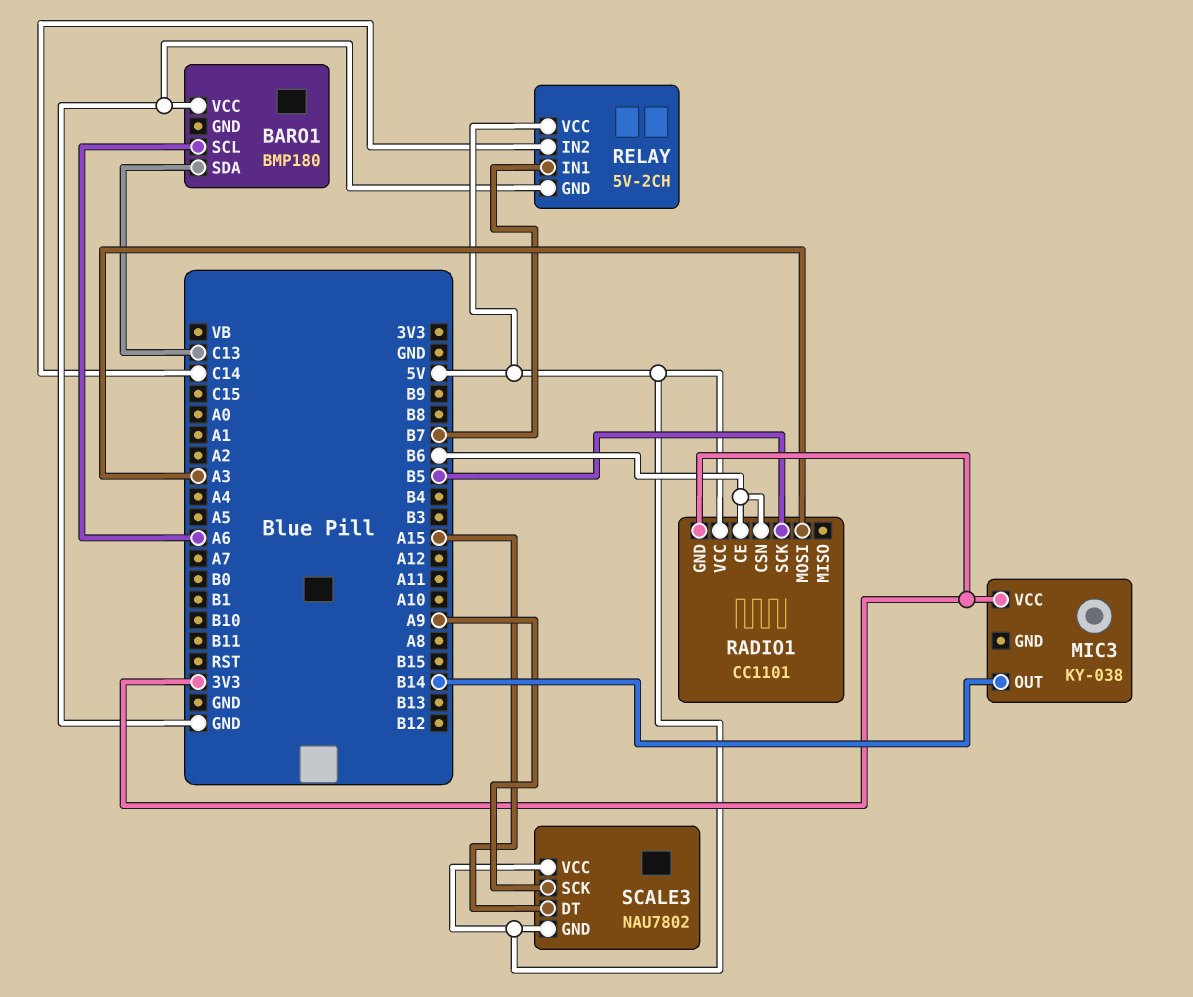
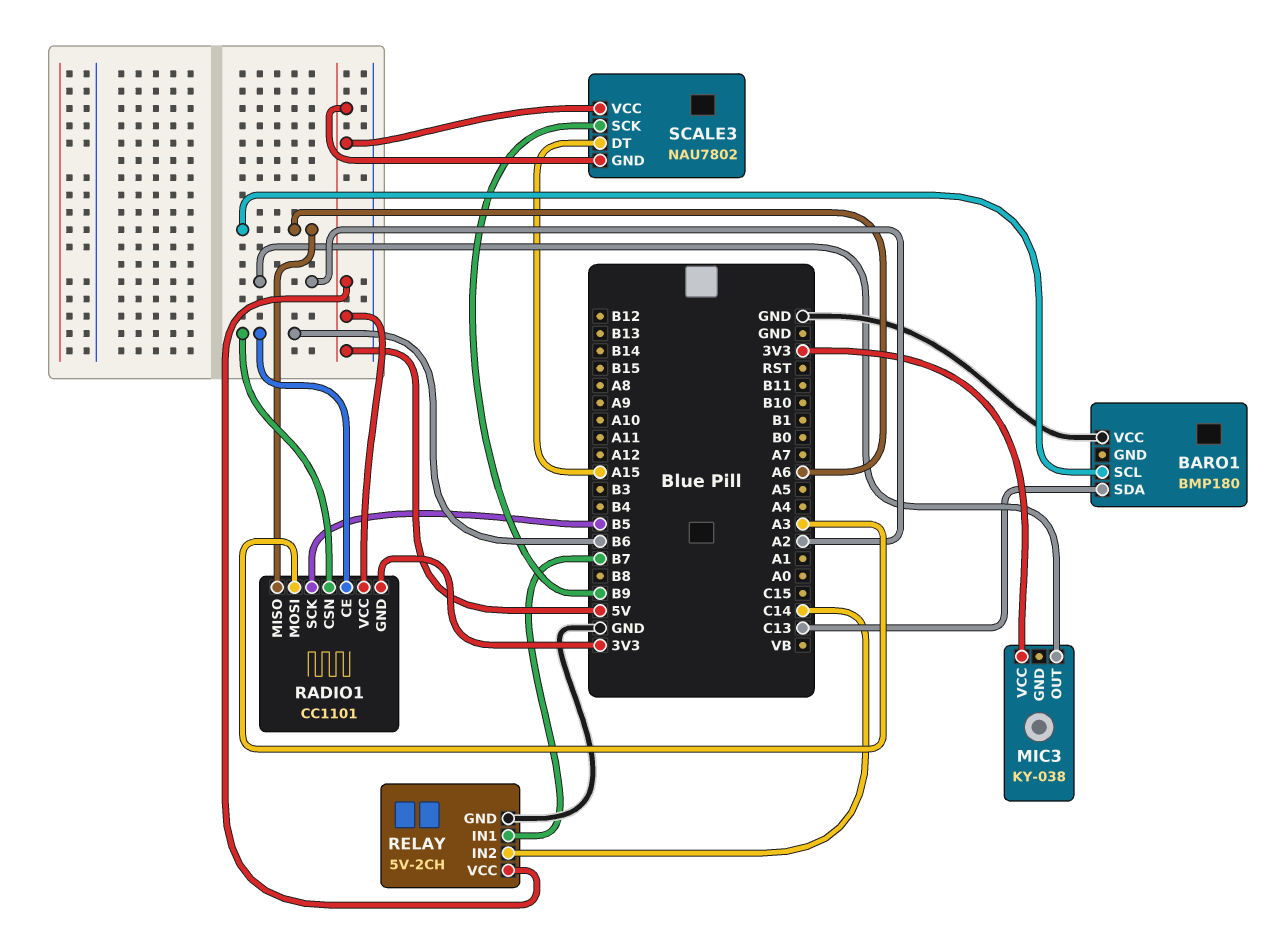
MIC3 pin OUT: B14 -> A2
RADIO1 pin MISO: none -> A6
SCALE3 pin SCK: A9 -> B9

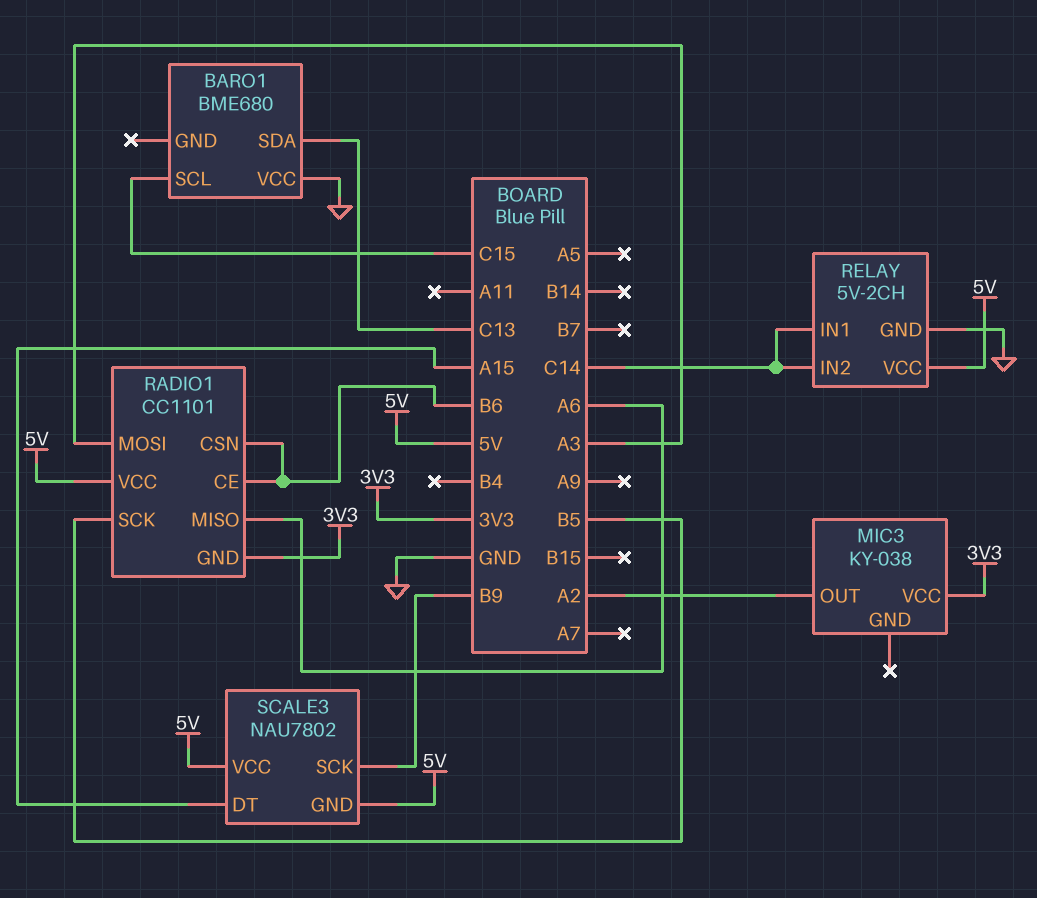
BARO1: BMP180 -> BME680
BARO1 pin SCL: A6 -> C15
RELAY pin IN1: B7 -> C14

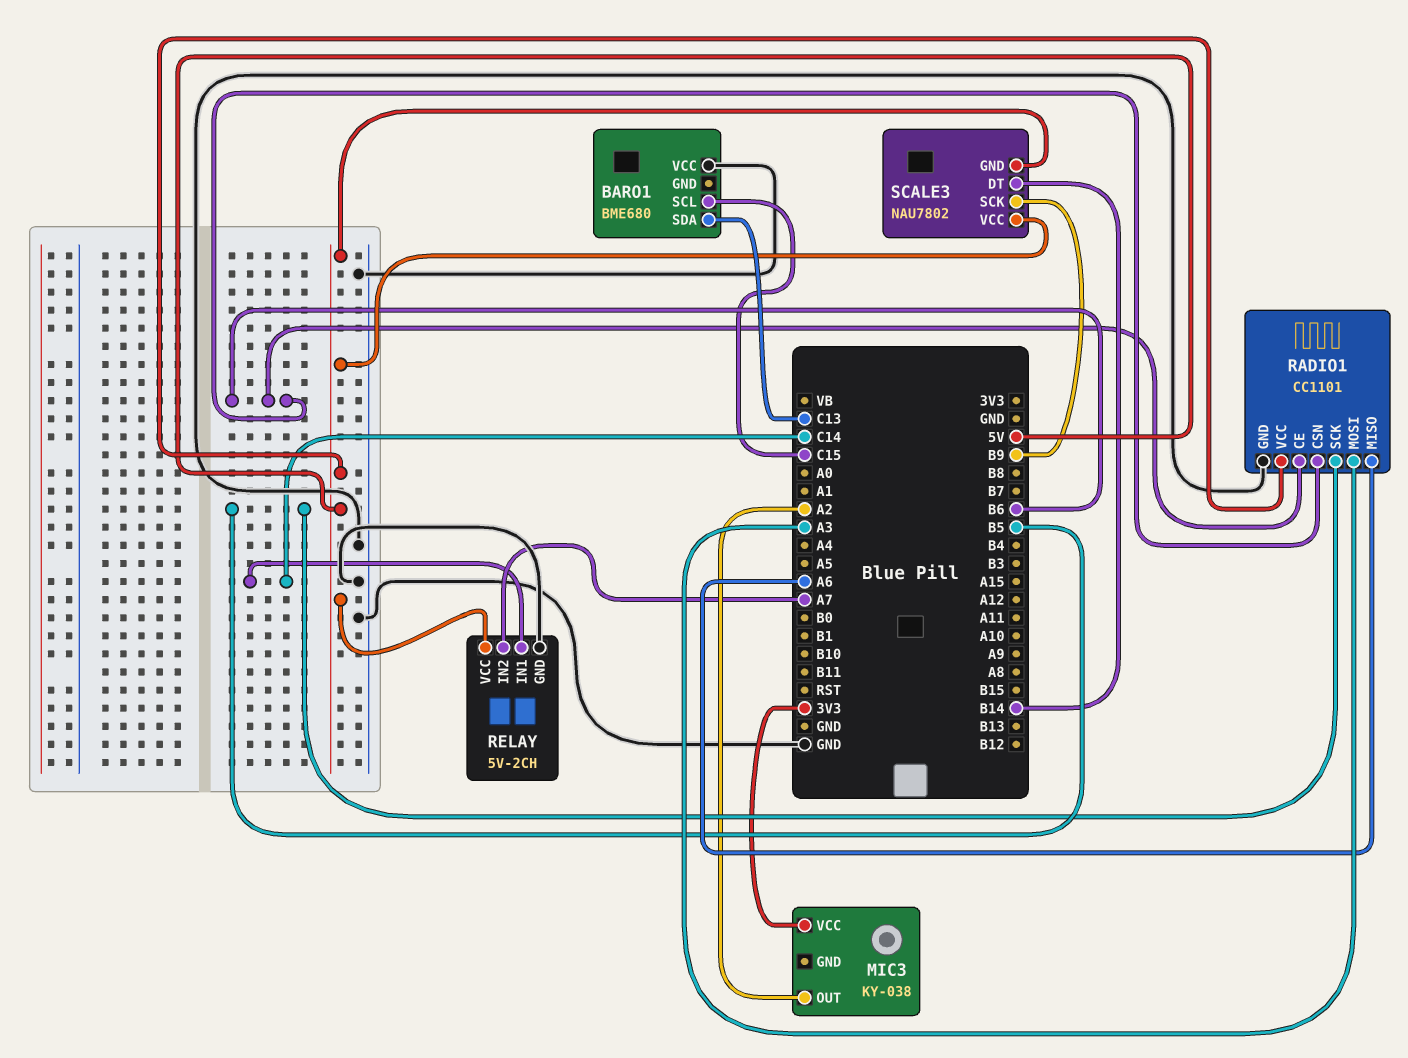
RADIO1 pin GND: 3V3 -> GND
RELAY pin IN2: C14 -> A7
SCALE3 pin DT: A15 -> B14

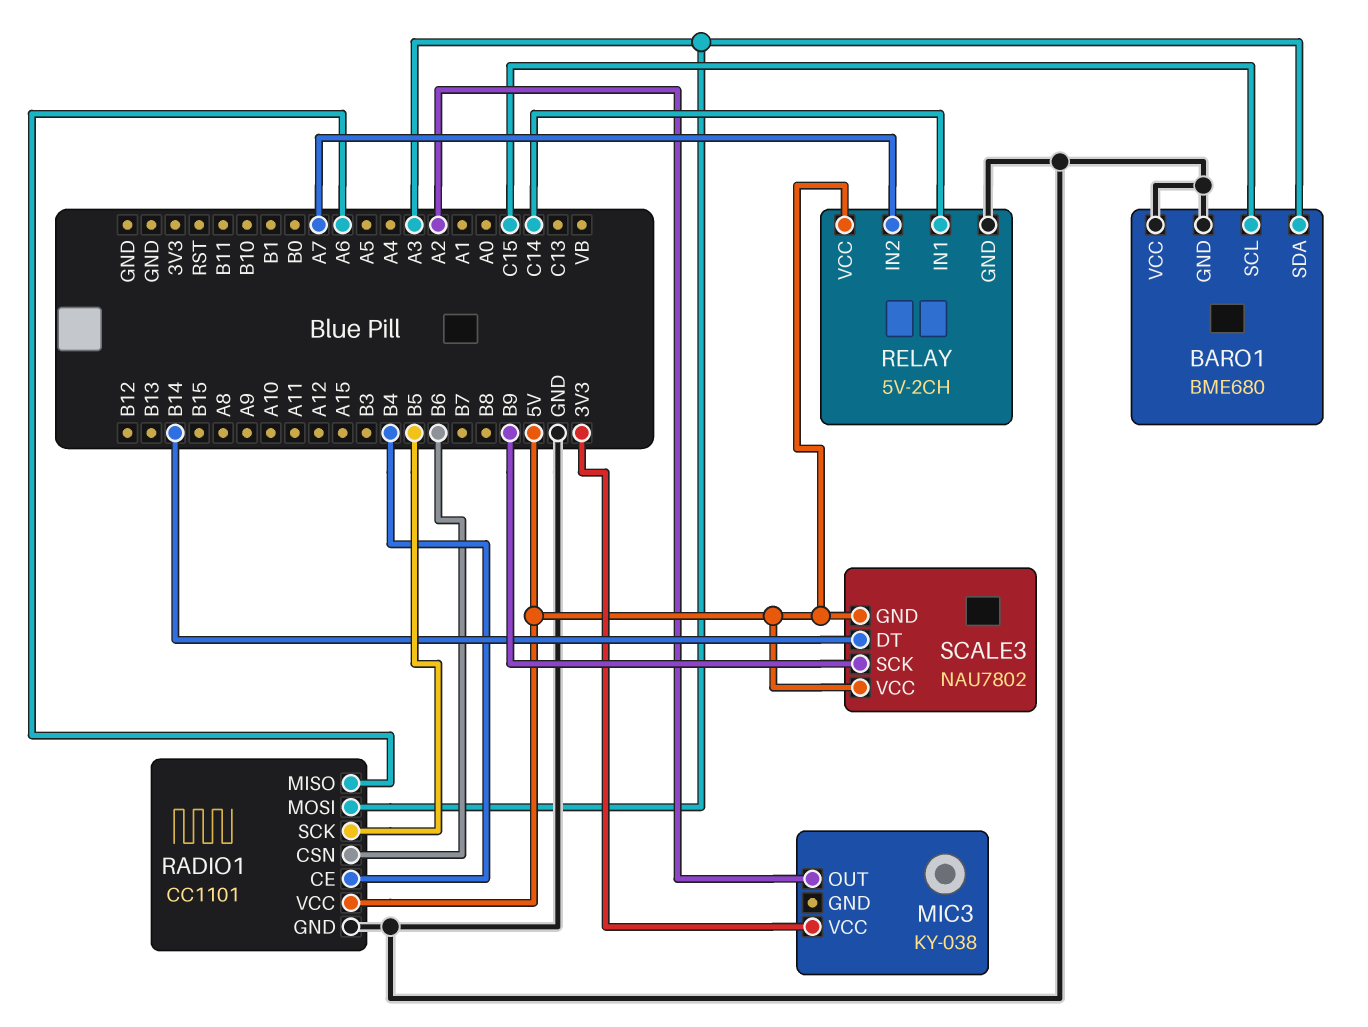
BARO1 pin GND: none -> GND
BARO1 pin SDA: C13 -> A3
RADIO1 pin CE: B6 -> B4

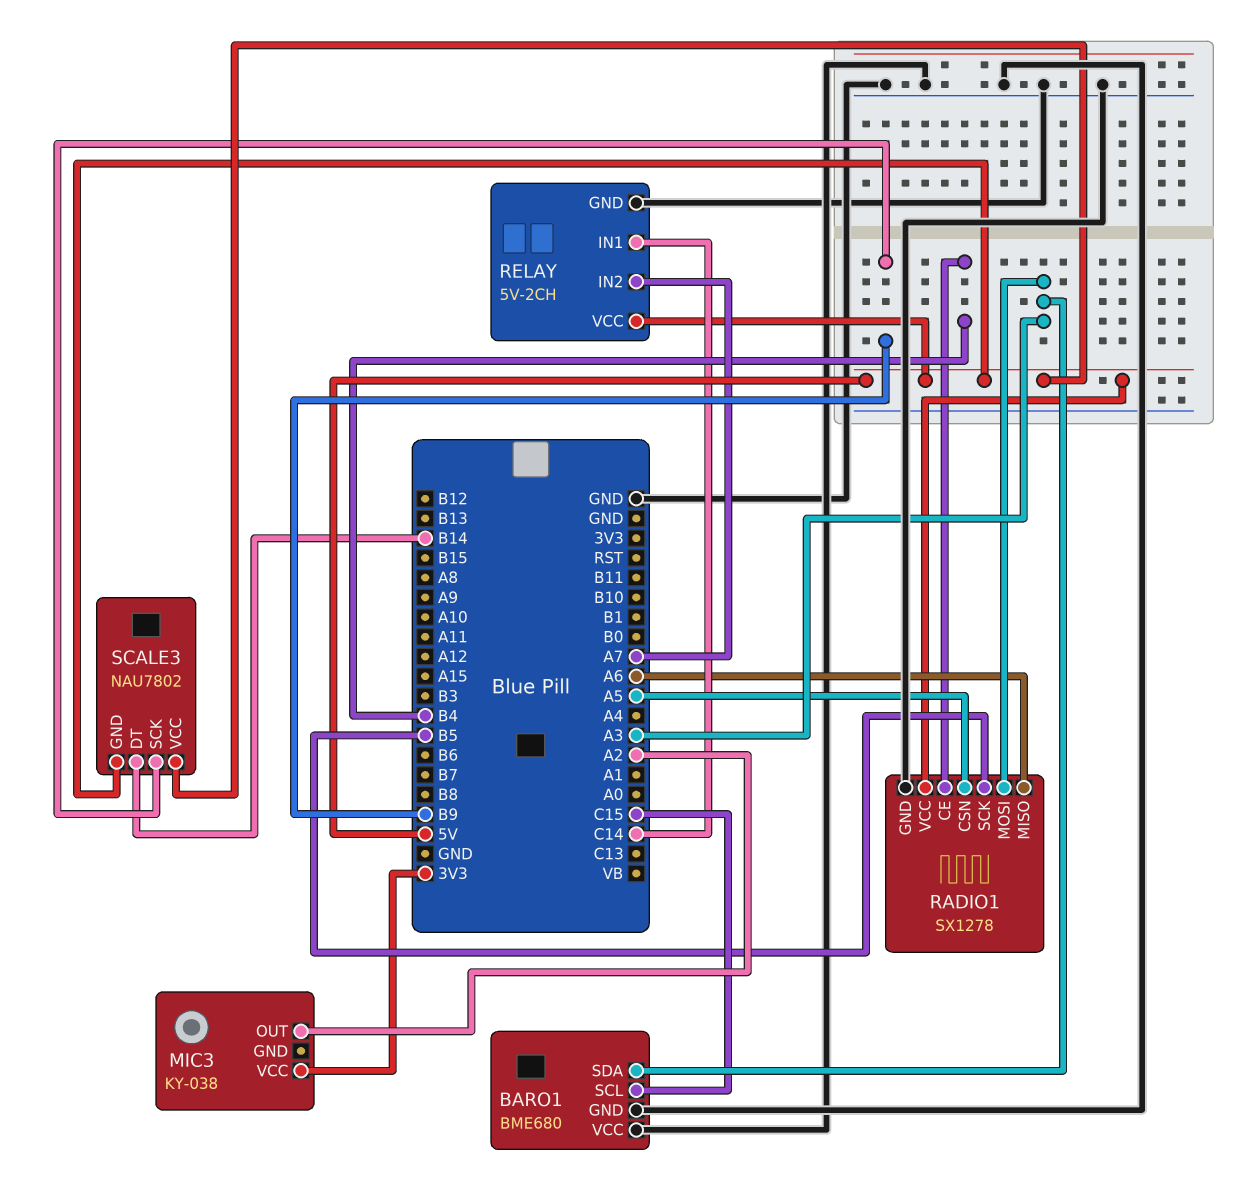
RADIO1: CC1101 -> SX1278
RADIO1 pin CSN: B6 -> A5

